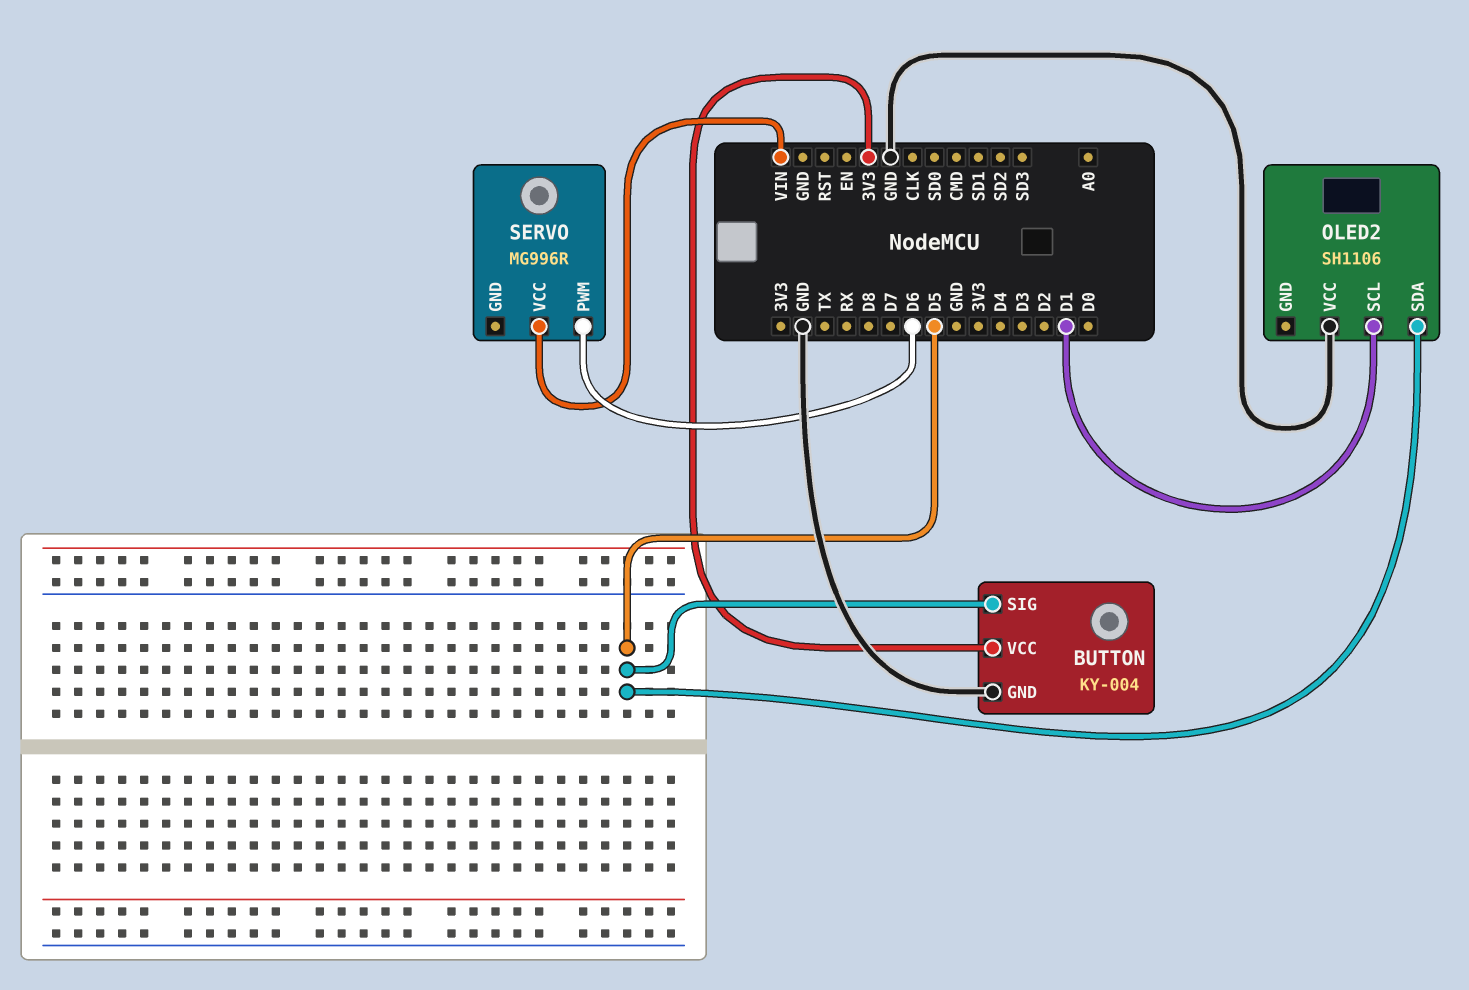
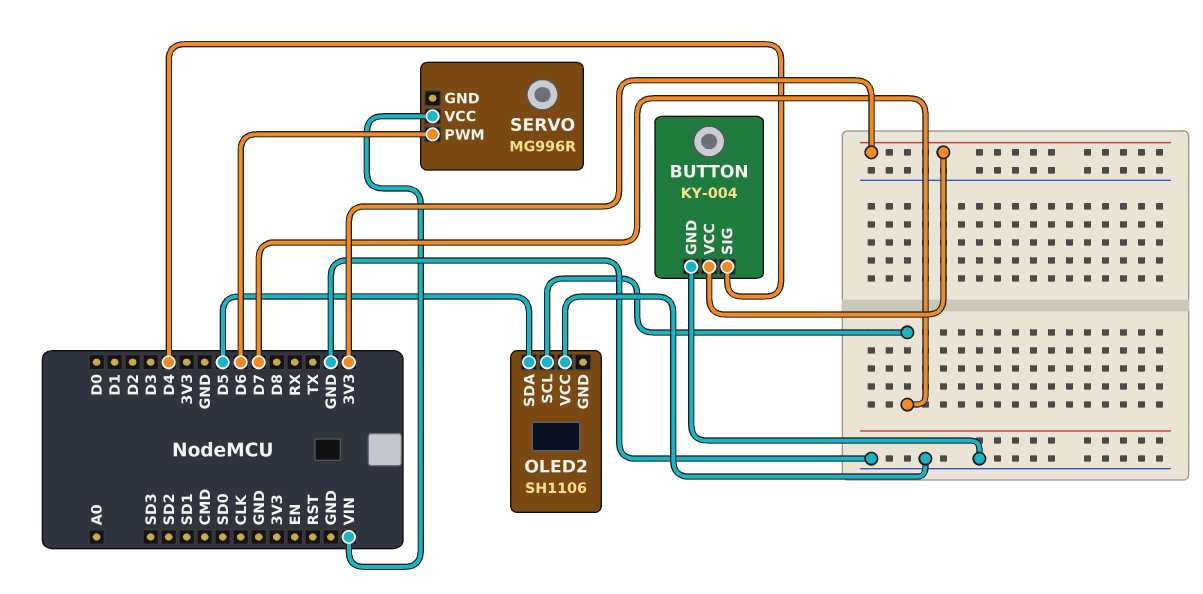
BUTTON pin SIG: D5 -> D4
OLED2 pin SCL: D1 -> D7

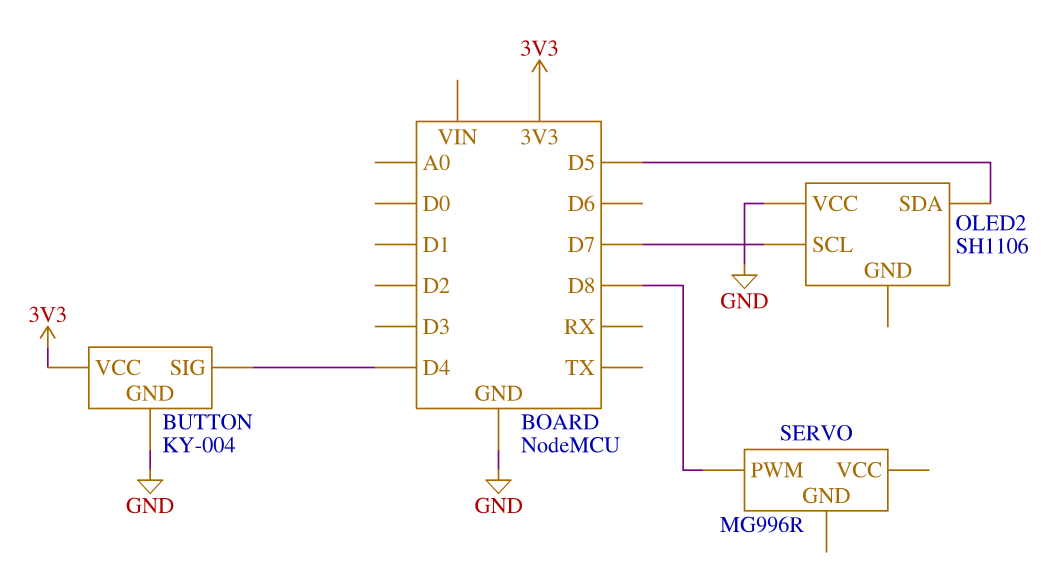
SERVO pin PWM: D6 -> D8
SERVO pin VCC: VIN -> none

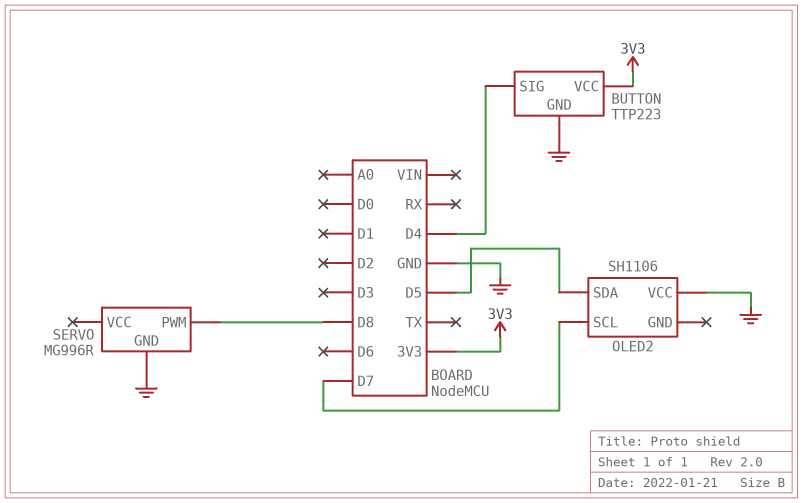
BUTTON: KY-004 -> TTP223
SERVO pin GND: none -> GND

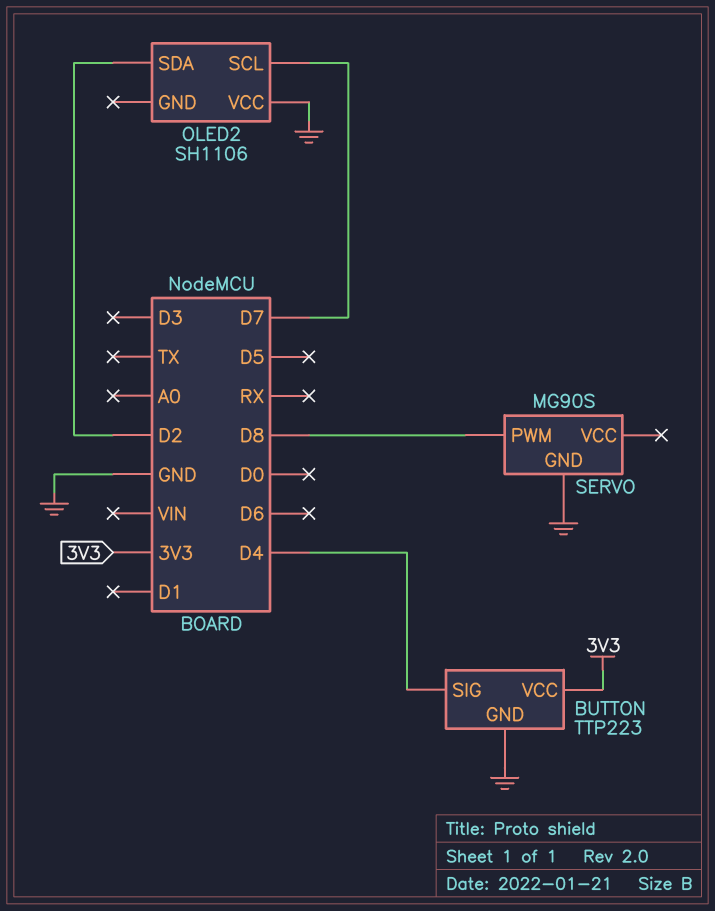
OLED2 pin SDA: D5 -> D2
SERVO: MG996R -> MG90S

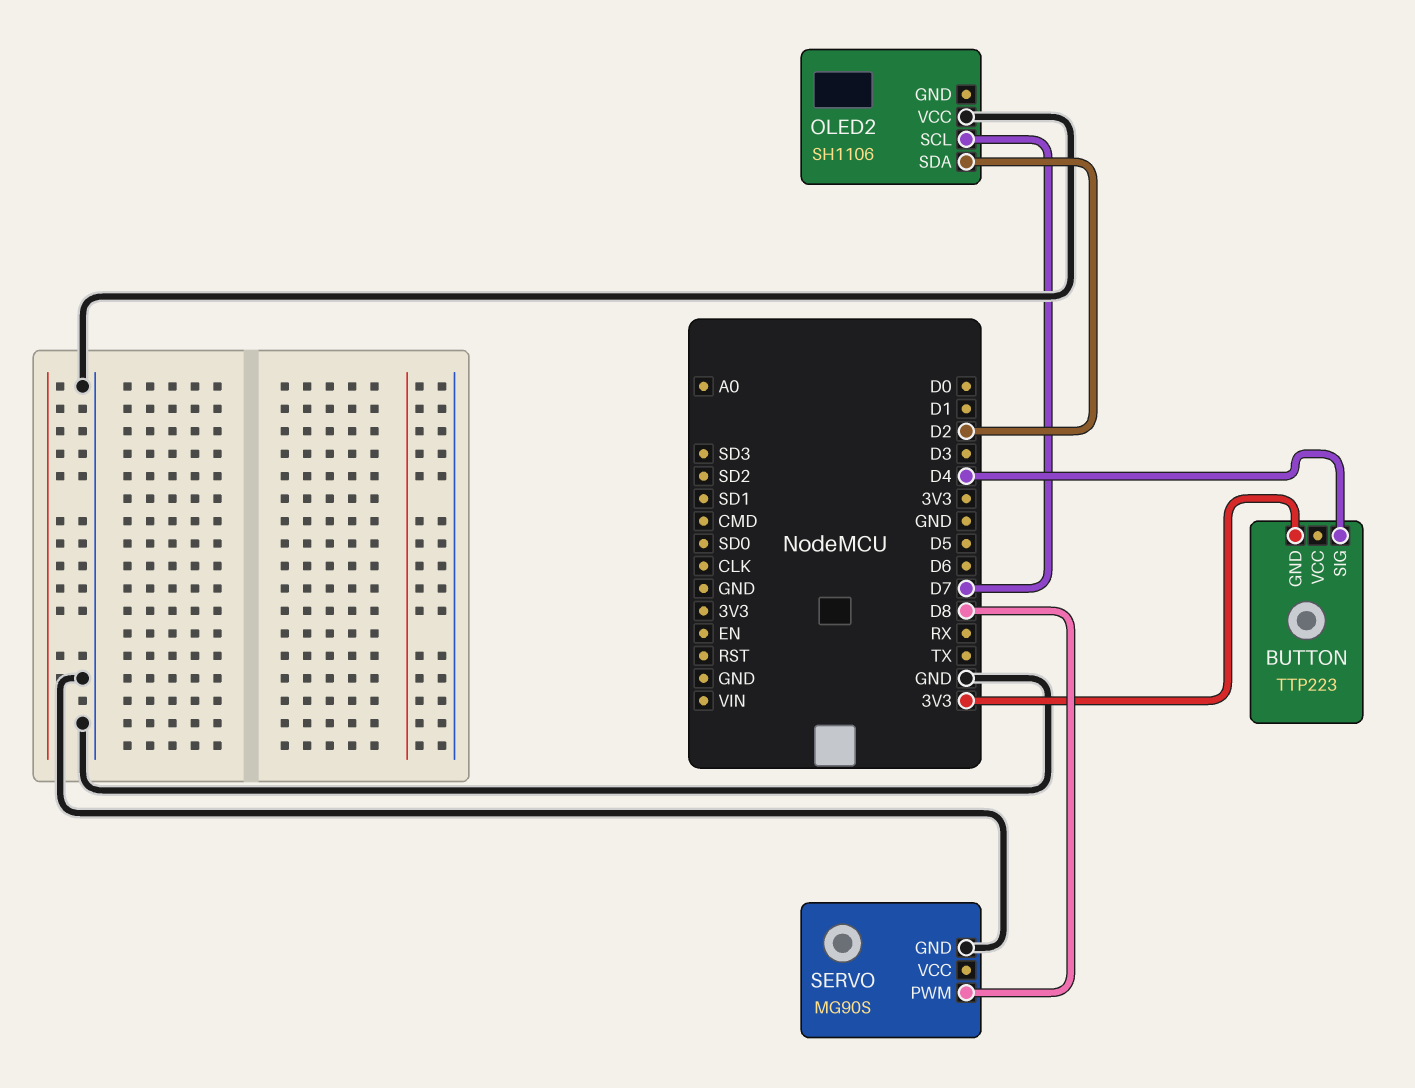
BUTTON pin GND: GND -> 3V3
BUTTON pin VCC: 3V3 -> none

